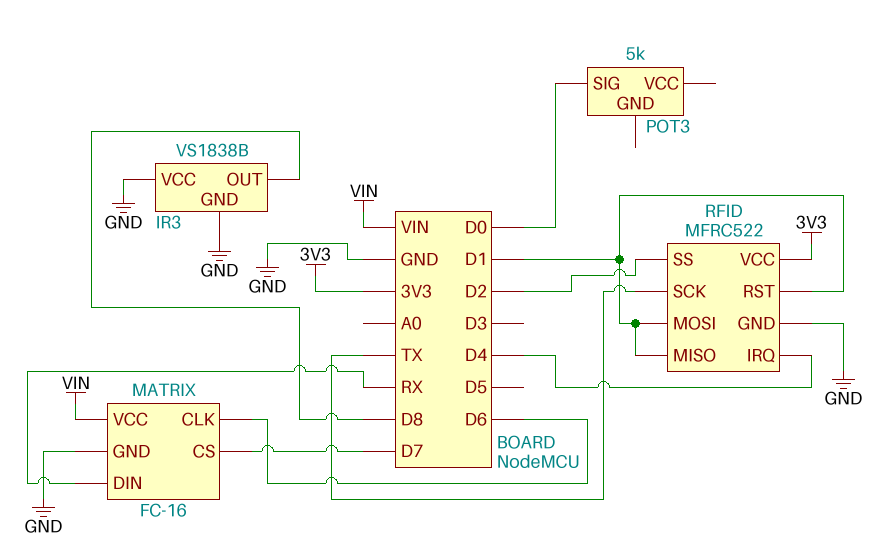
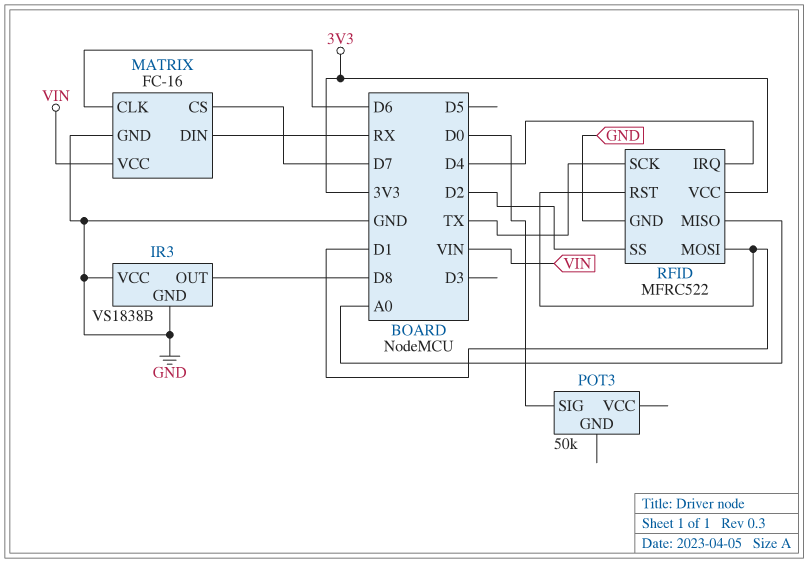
POT3: 5k -> 50k
RFID pin MISO: D1 -> A0

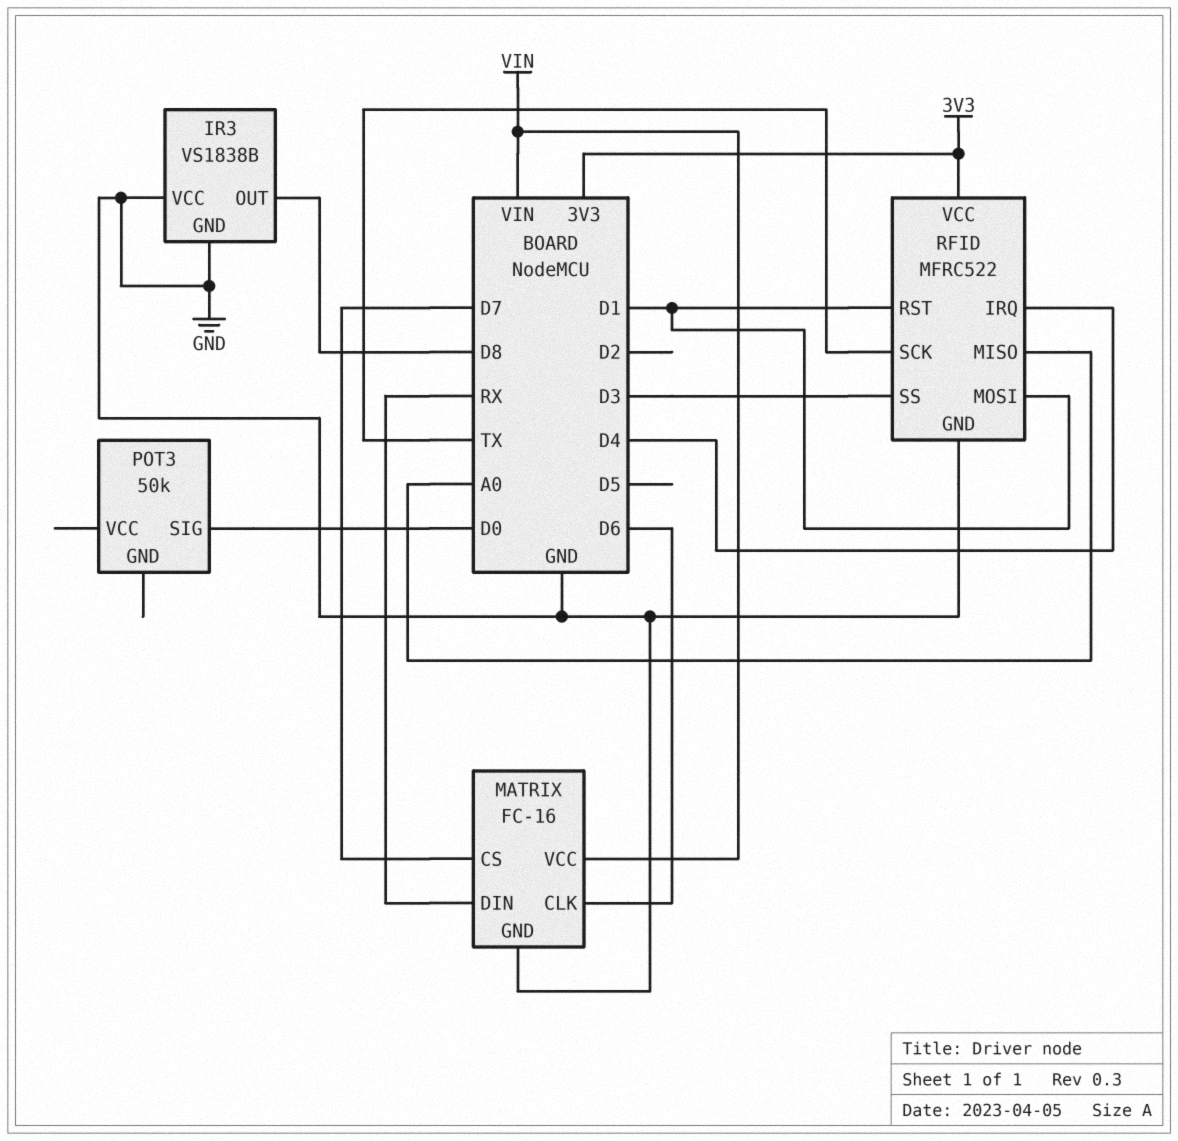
RFID pin SS: D2 -> D3

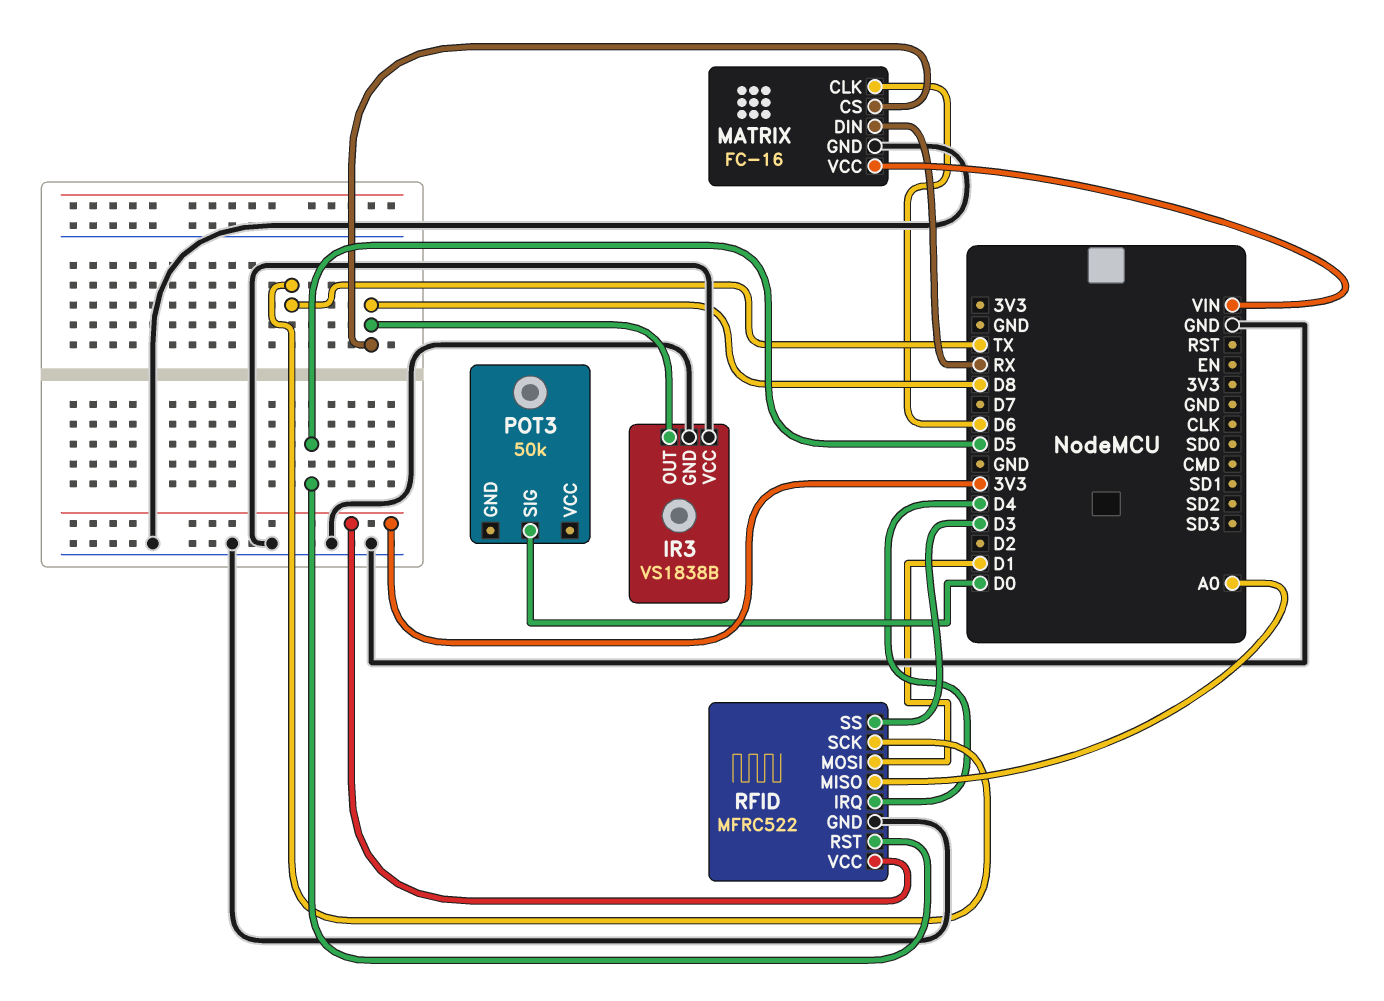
MATRIX pin CS: D7 -> D8
RFID pin RST: D1 -> D5

